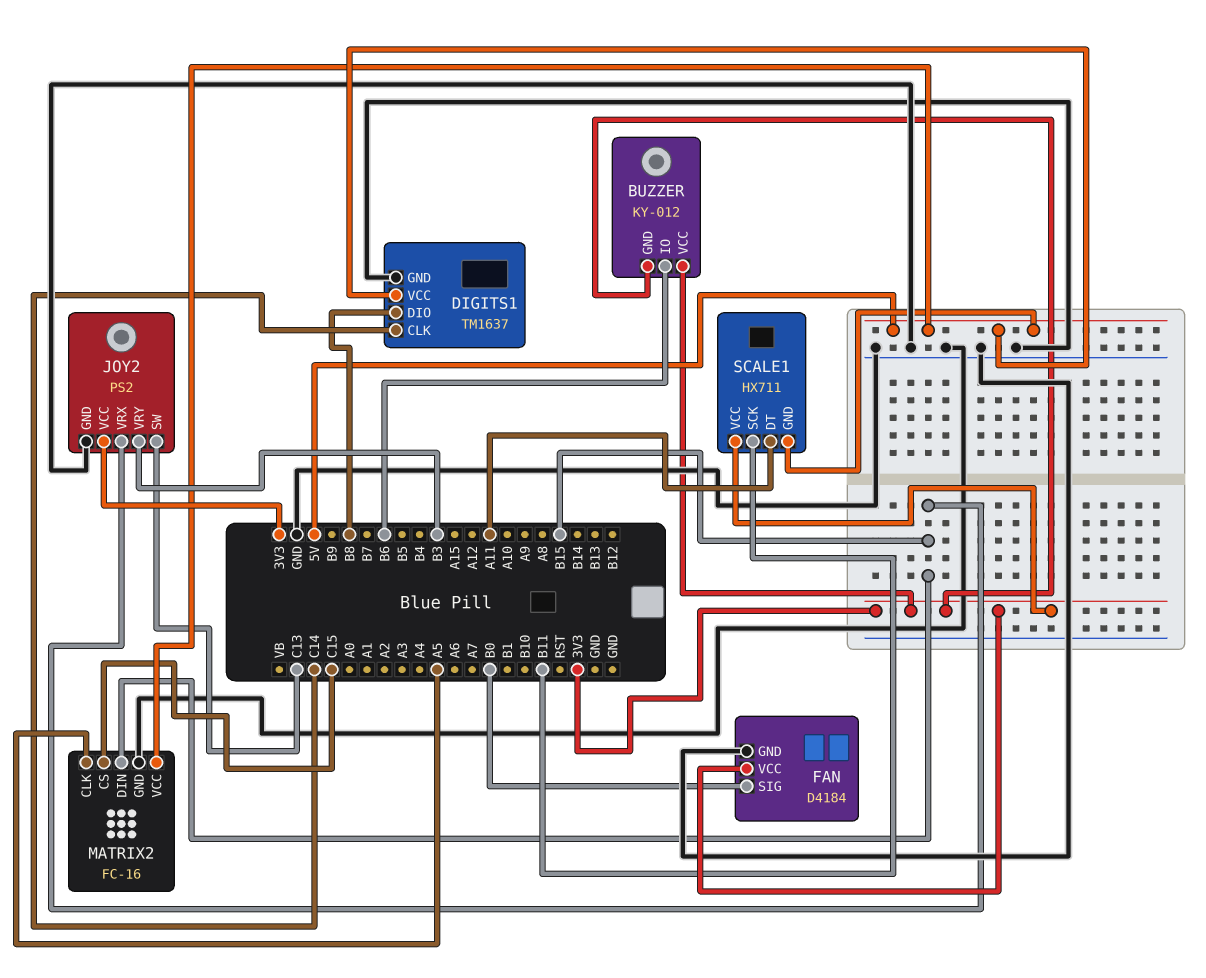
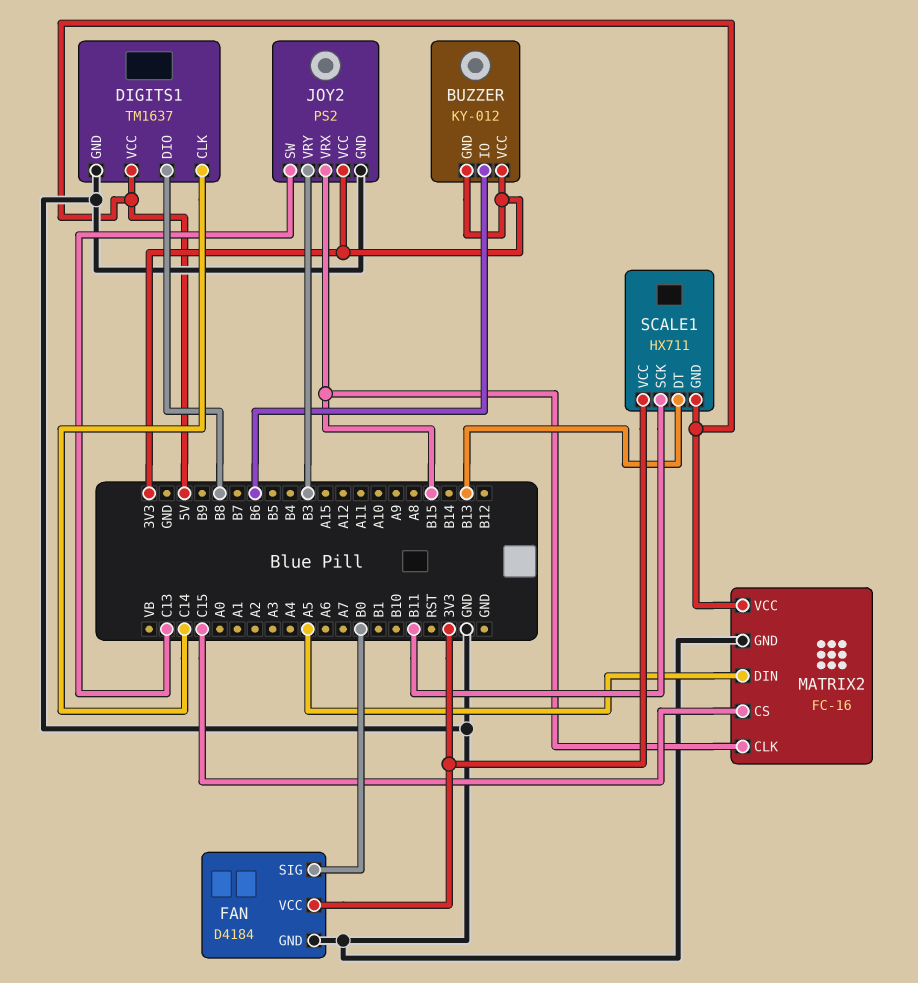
MATRIX2 pin CLK: A5 -> B15
MATRIX2 pin DIN: B15 -> A5
SCALE1 pin DT: A11 -> B13

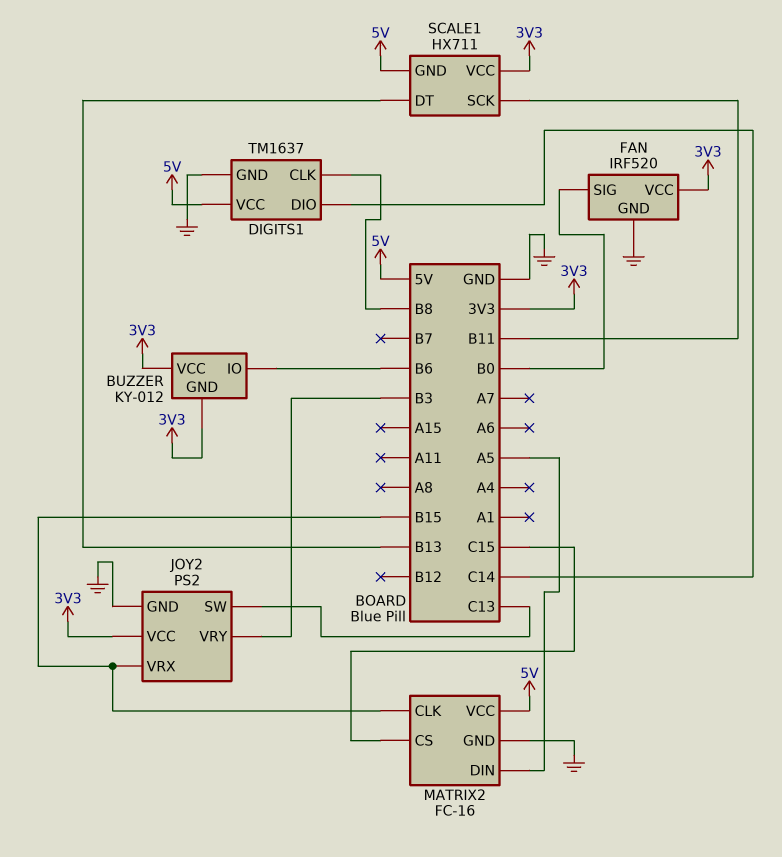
DIGITS1 pin CLK: C14 -> B8
DIGITS1 pin DIO: B8 -> C14
FAN: D4184 -> IRF520

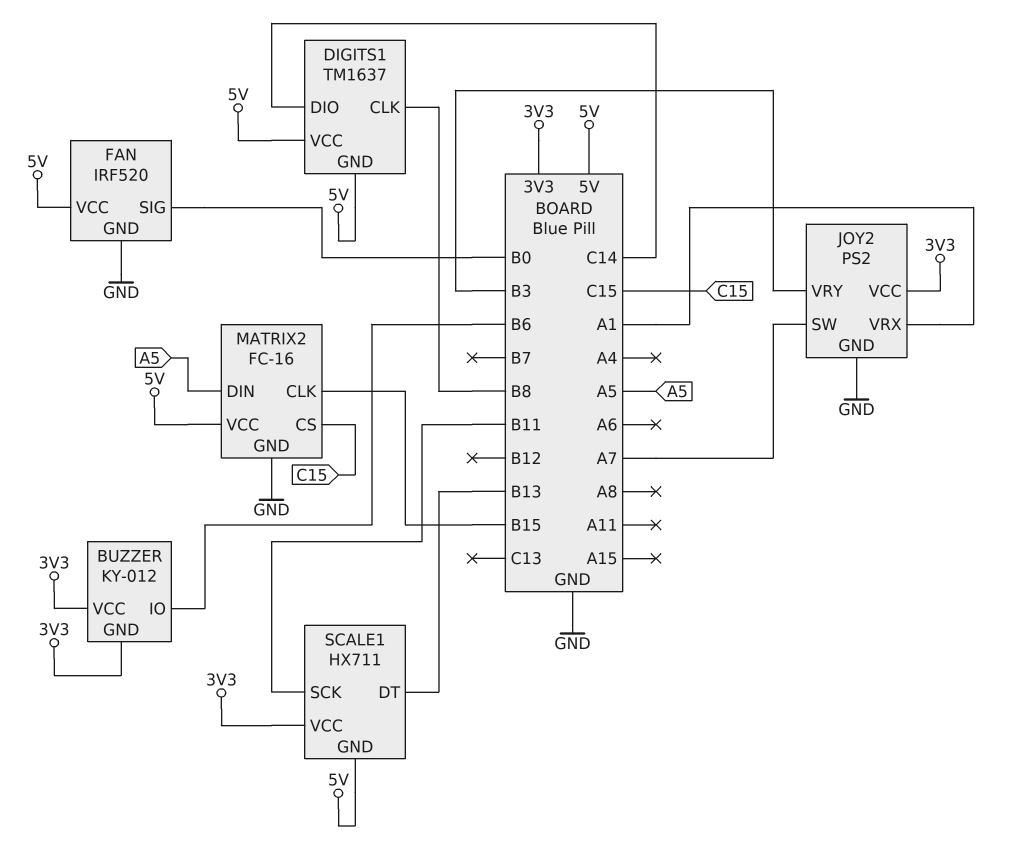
DIGITS1 pin GND: GND -> 5V
FAN pin VCC: 3V3 -> 5V
JOY2 pin SW: C13 -> A7
JOY2 pin VRX: B15 -> A1

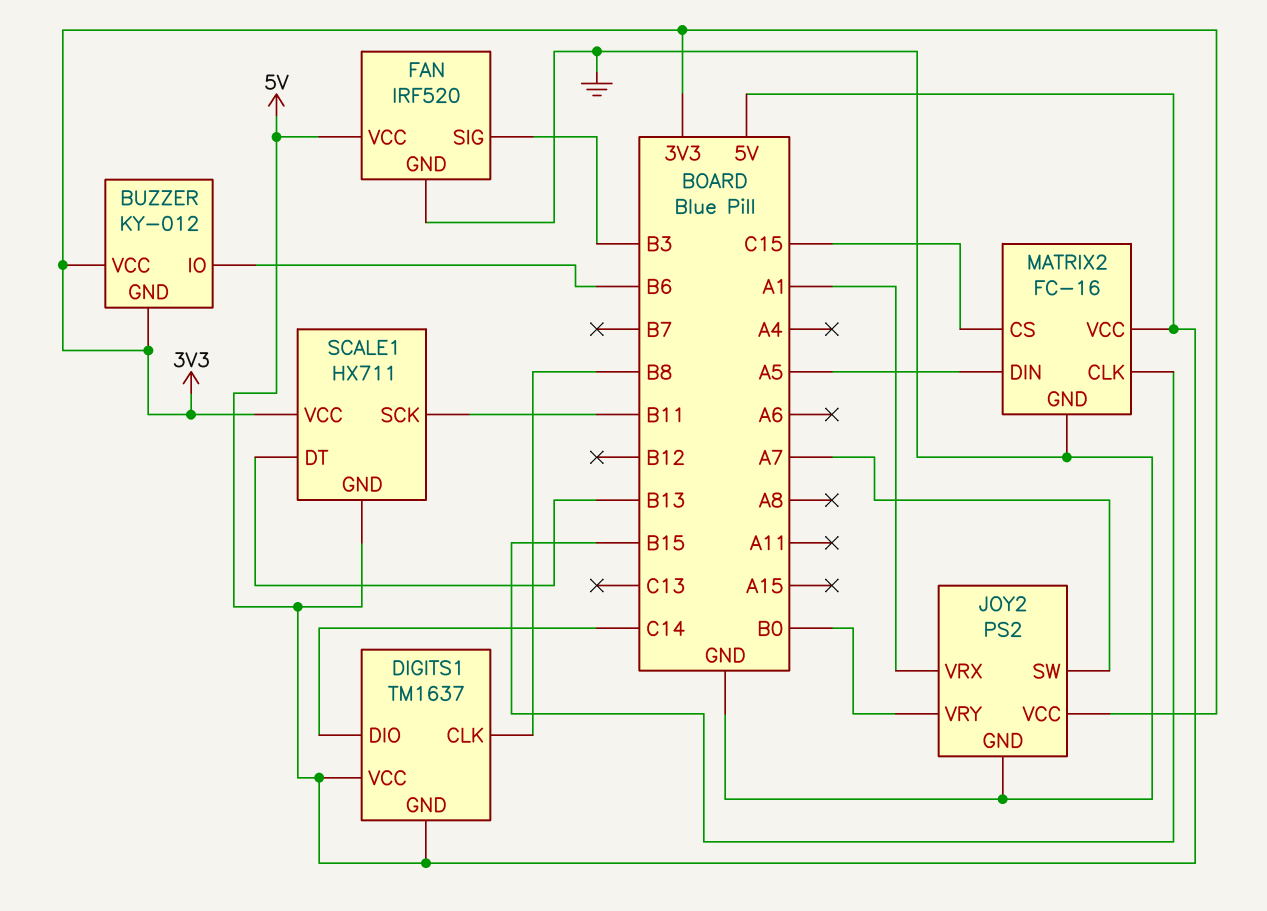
FAN pin SIG: B0 -> B3
JOY2 pin VRY: B3 -> B0

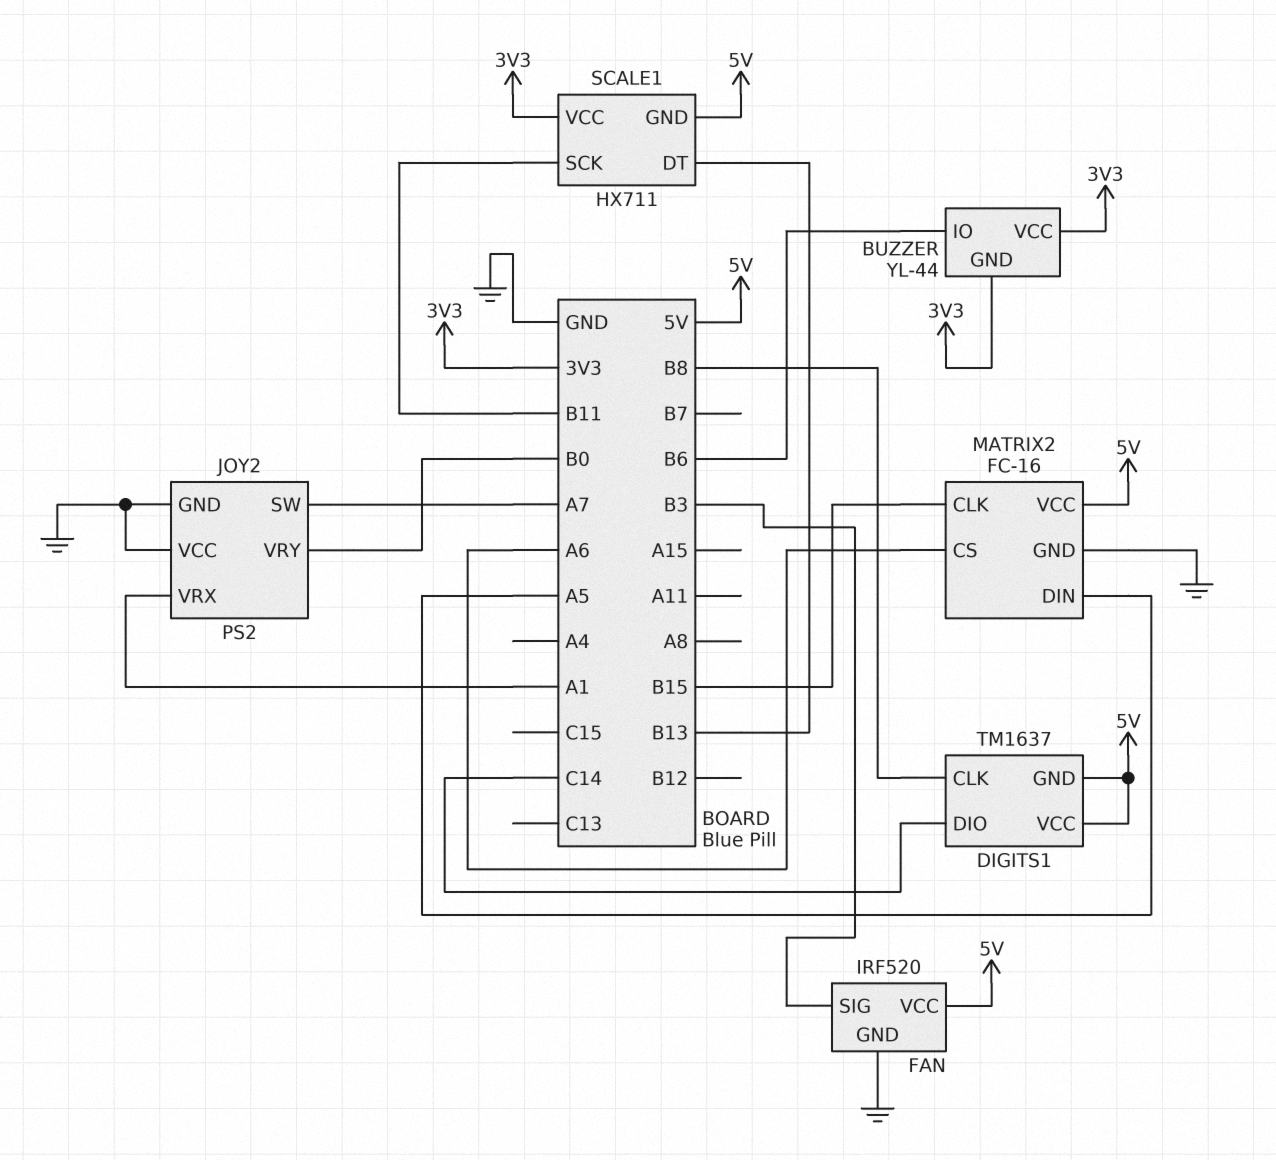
BUZZER: KY-012 -> YL-44
JOY2 pin VCC: 3V3 -> GND
MATRIX2 pin CS: C15 -> A6

